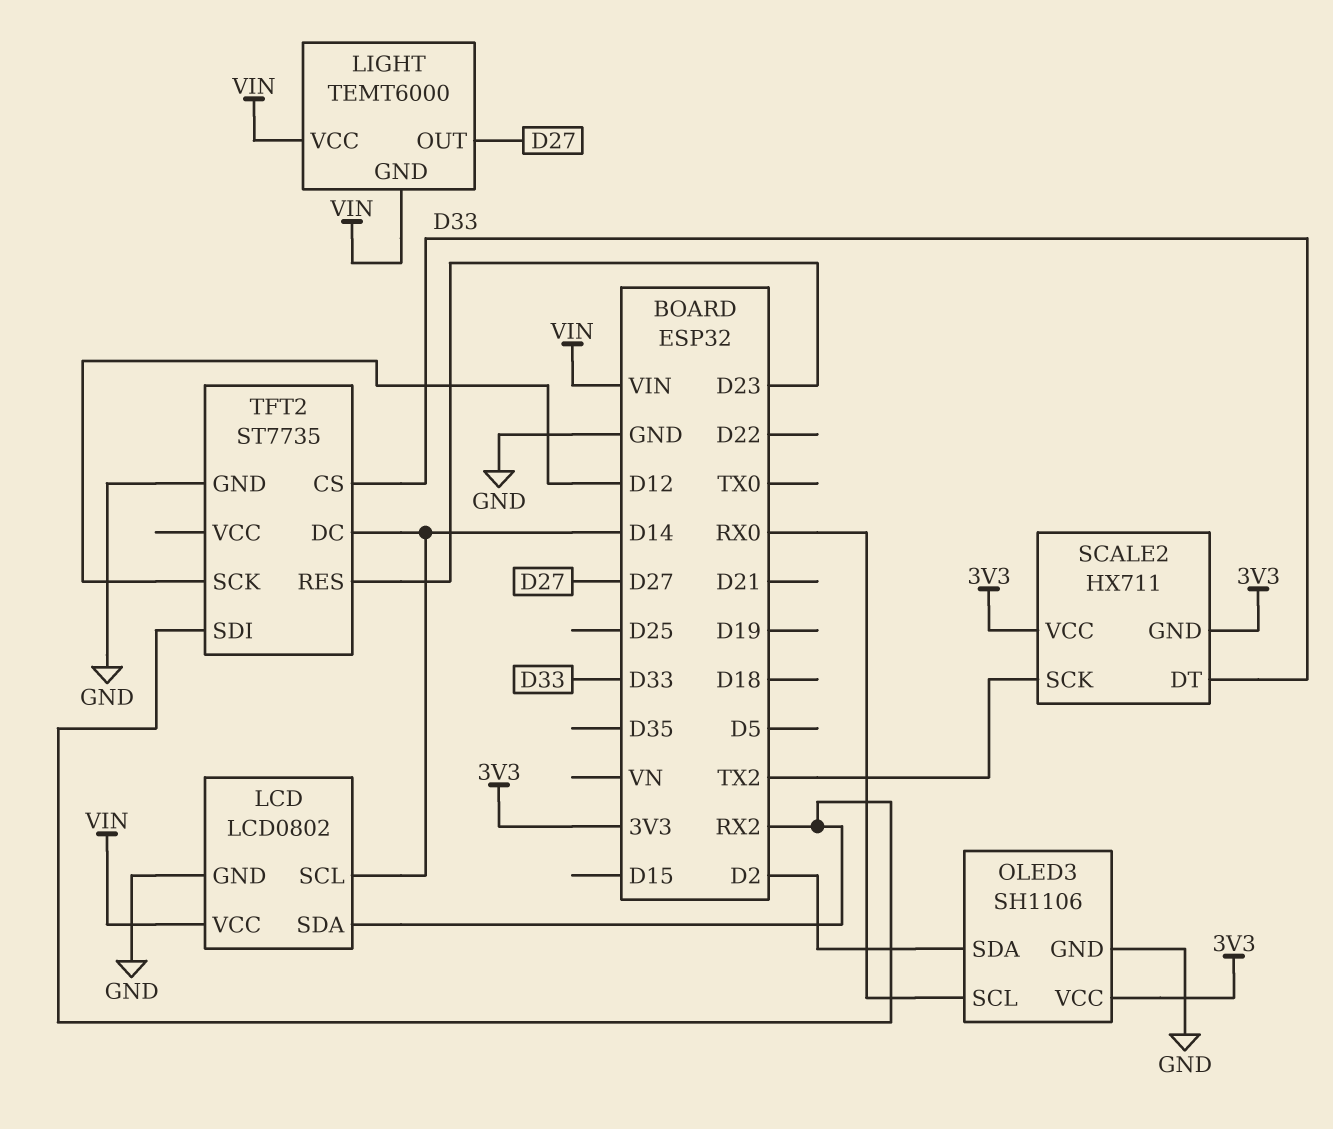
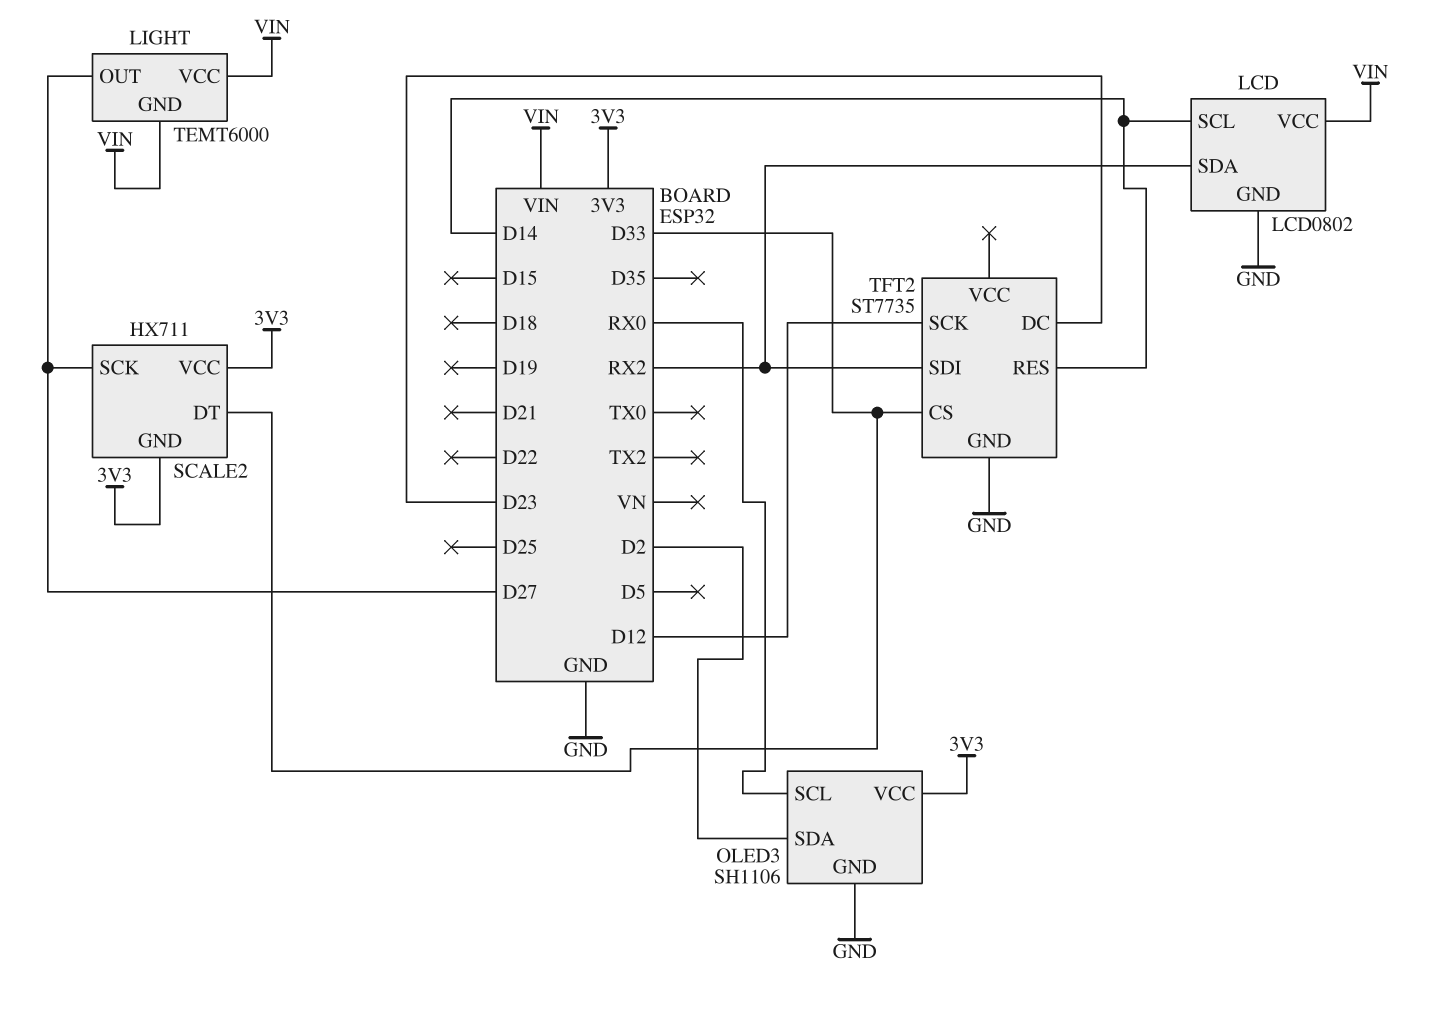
SCALE2 pin SCK: TX2 -> D27
TFT2 pin DC: D14 -> D23
TFT2 pin RES: D23 -> D14

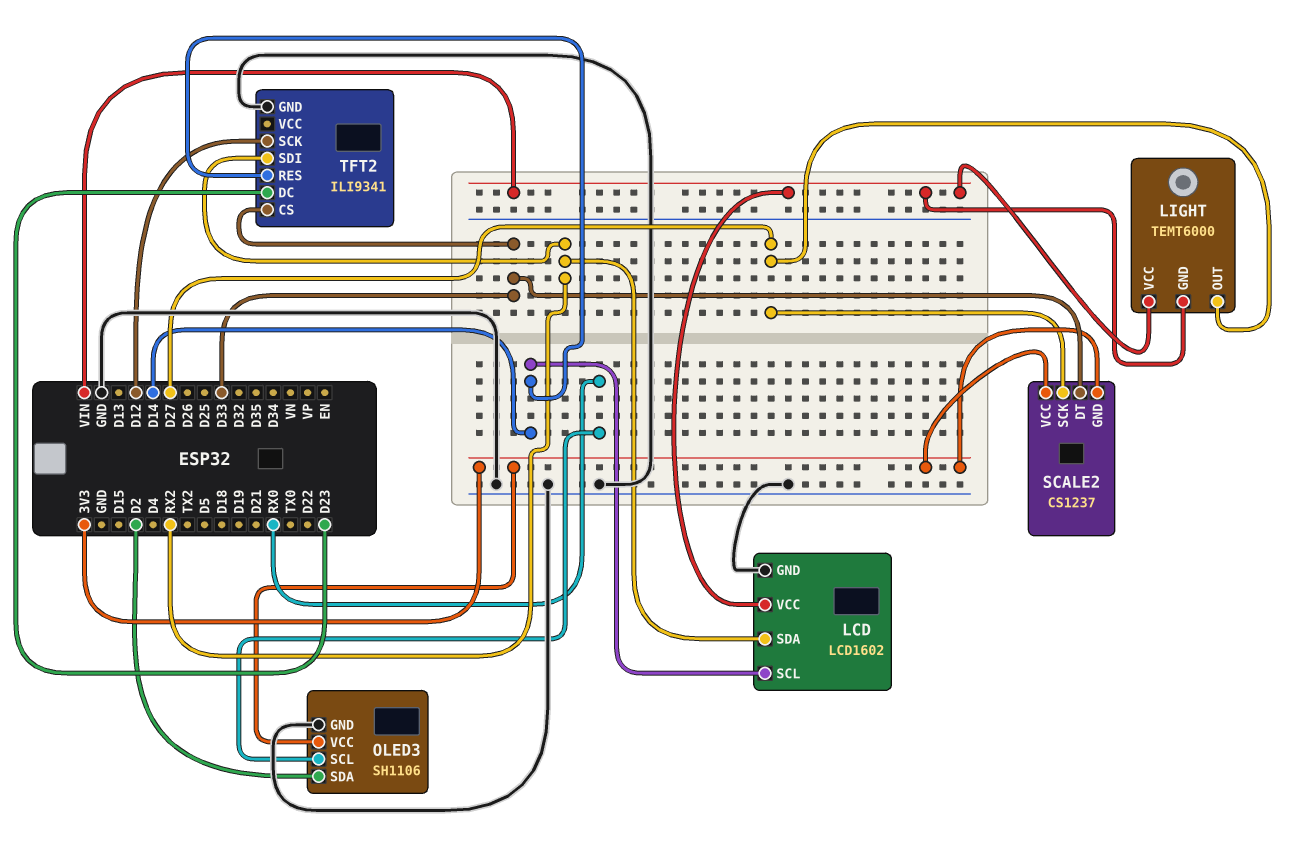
LCD: LCD0802 -> LCD1602
SCALE2: HX711 -> CS1237
TFT2: ST7735 -> ILI9341

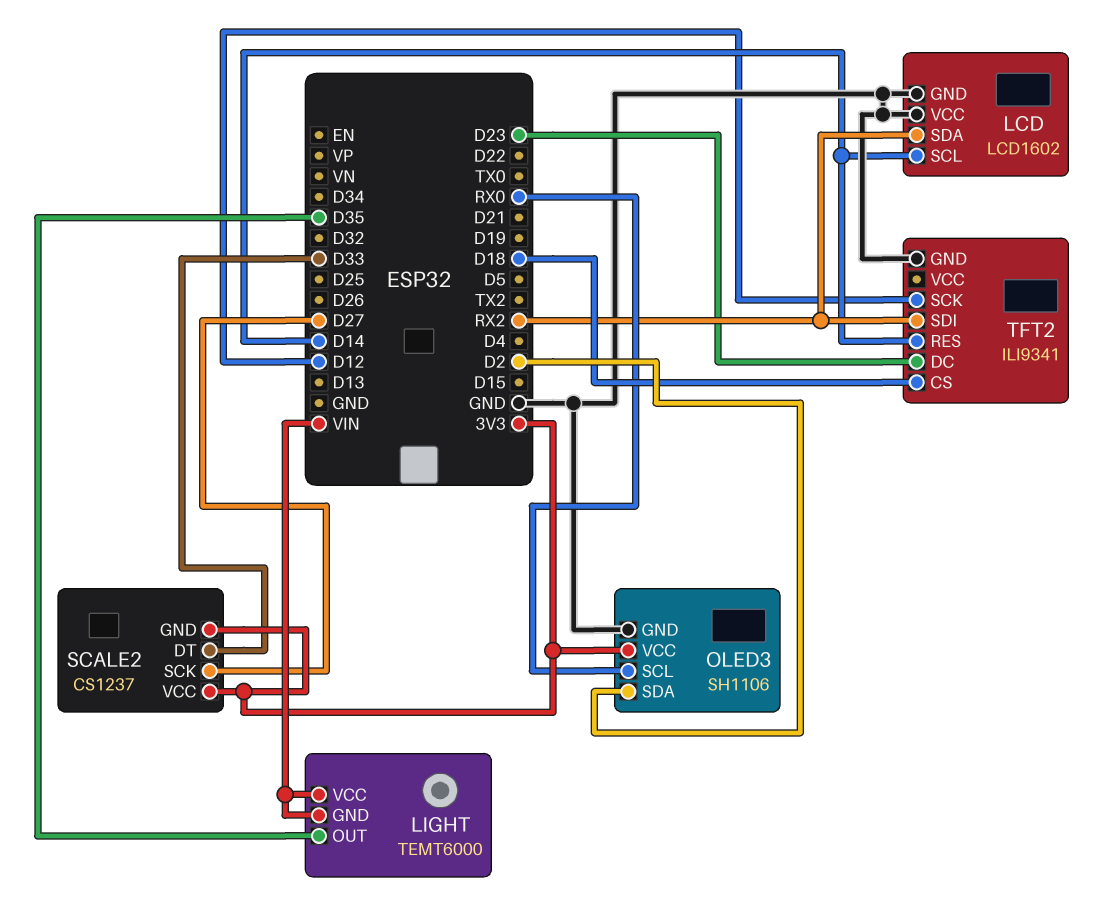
LCD pin VCC: VIN -> GND
LIGHT pin OUT: D27 -> D35
TFT2 pin CS: D33 -> D18

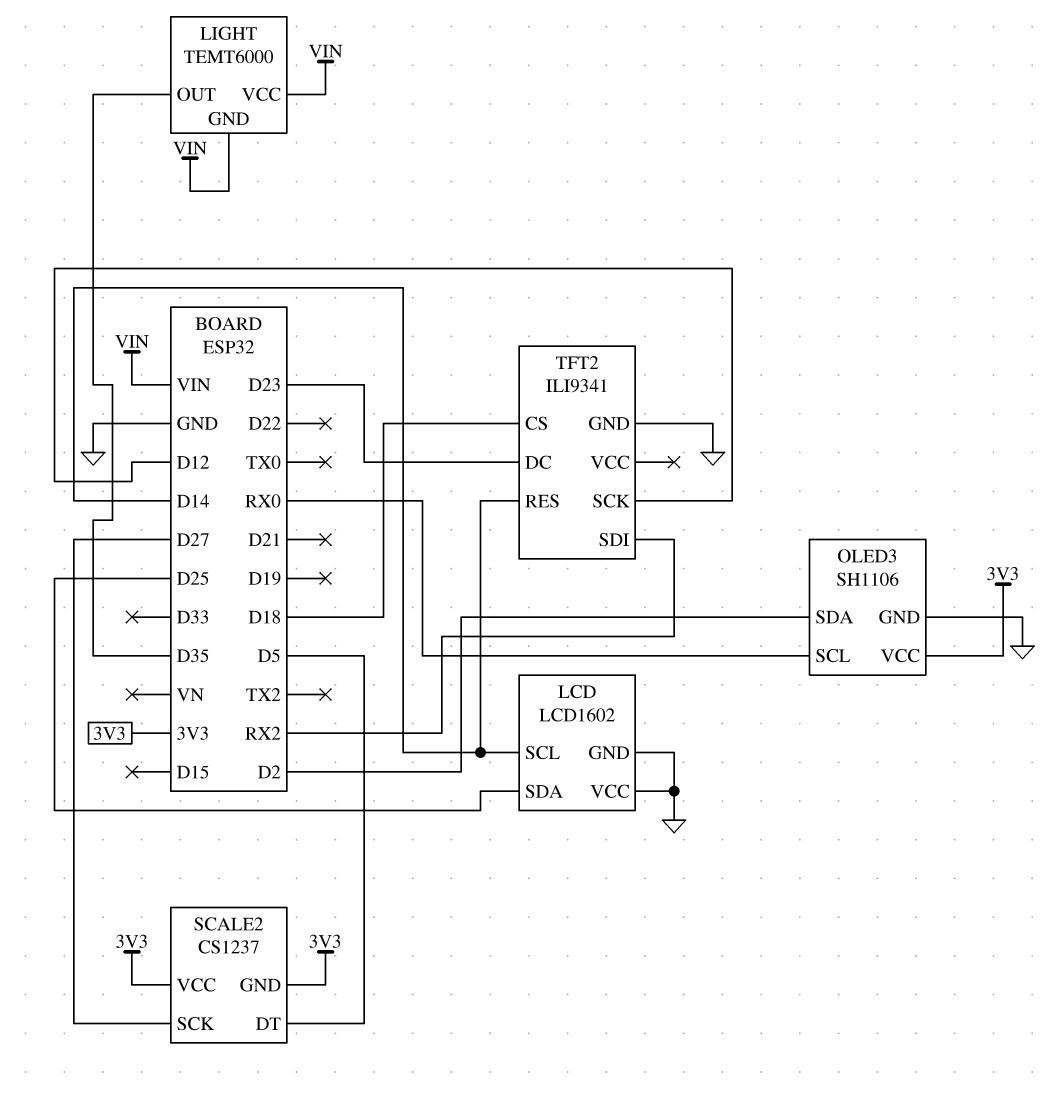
LCD pin SDA: RX2 -> D25
SCALE2 pin DT: D33 -> D5

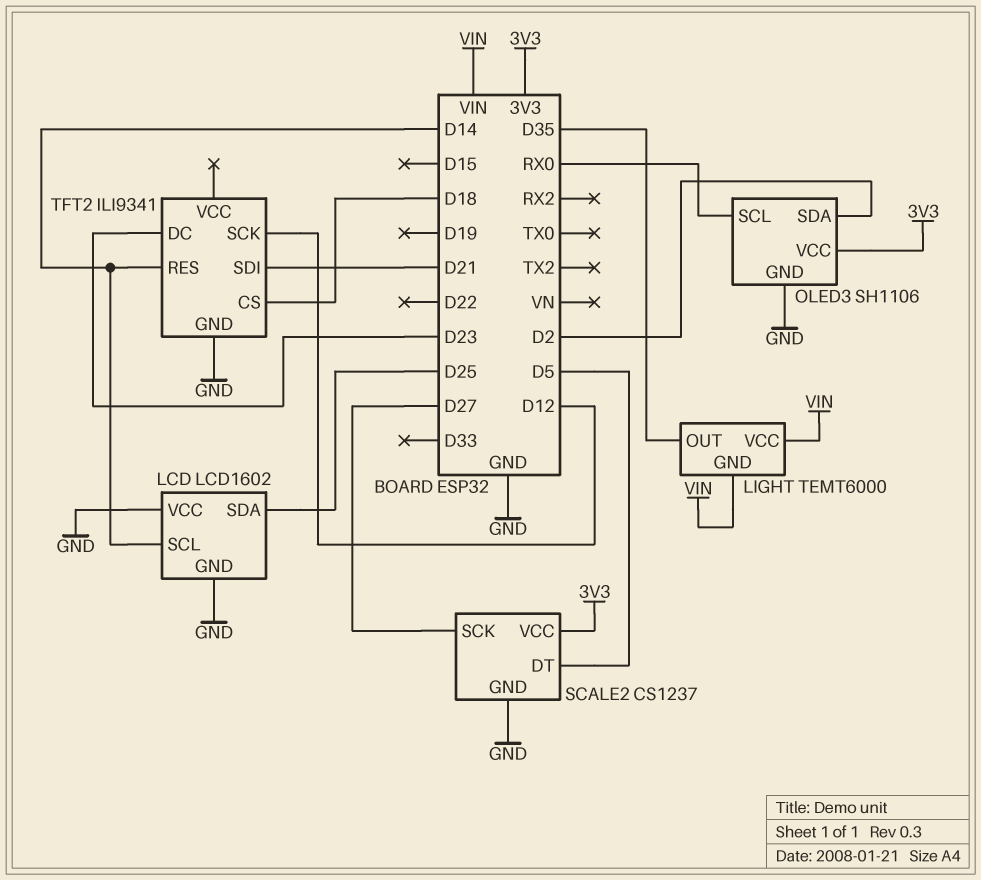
SCALE2 pin GND: 3V3 -> GND
TFT2 pin SDI: RX2 -> D21

